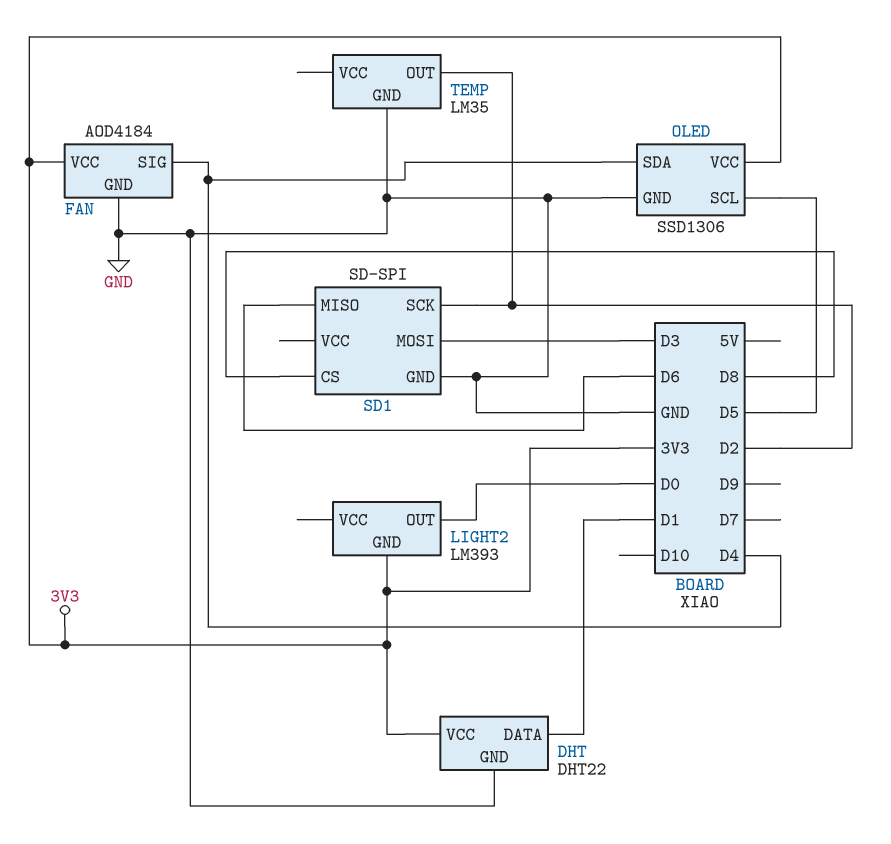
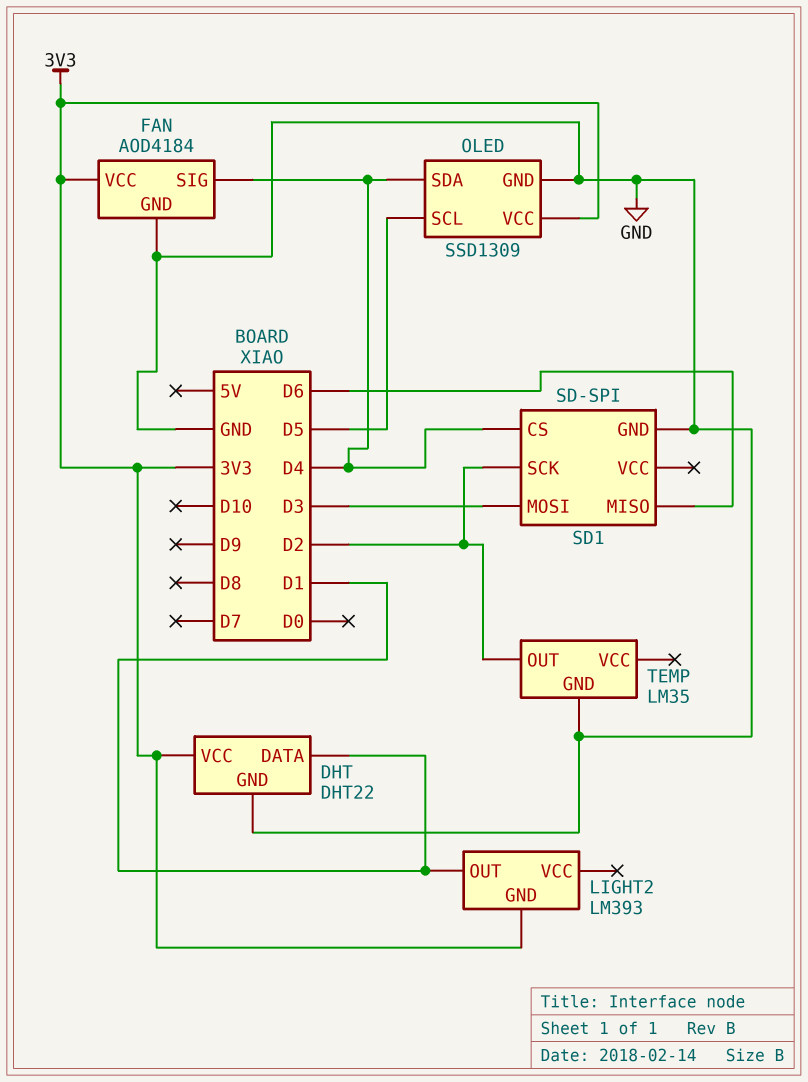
LIGHT2 pin OUT: D0 -> D1
OLED: SSD1306 -> SSD1309
SD1 pin CS: D8 -> D4

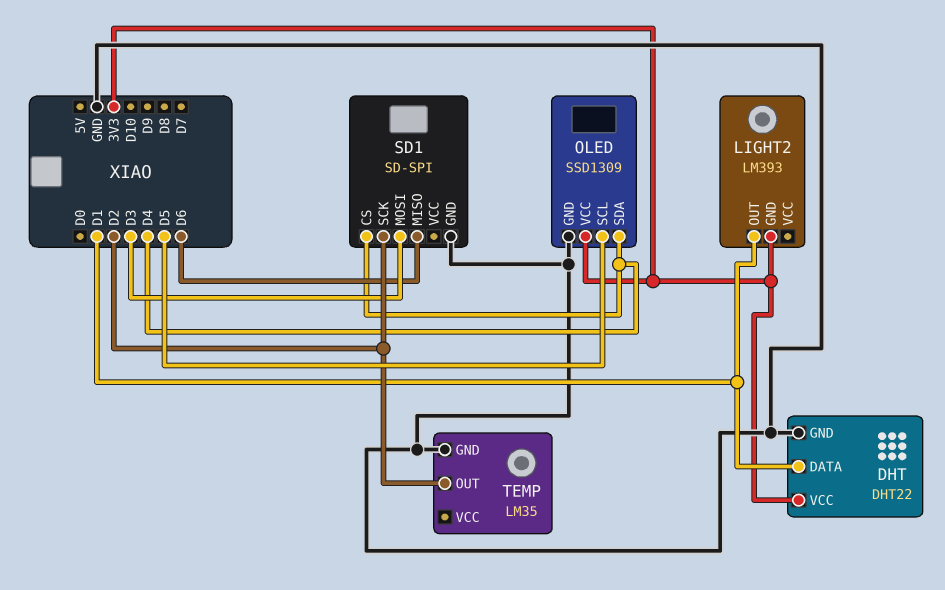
FAN: AOD4184 -> none
FAN pin GND: GND -> none
FAN pin SIG: D4 -> none
FAN pin VCC: 3V3 -> none

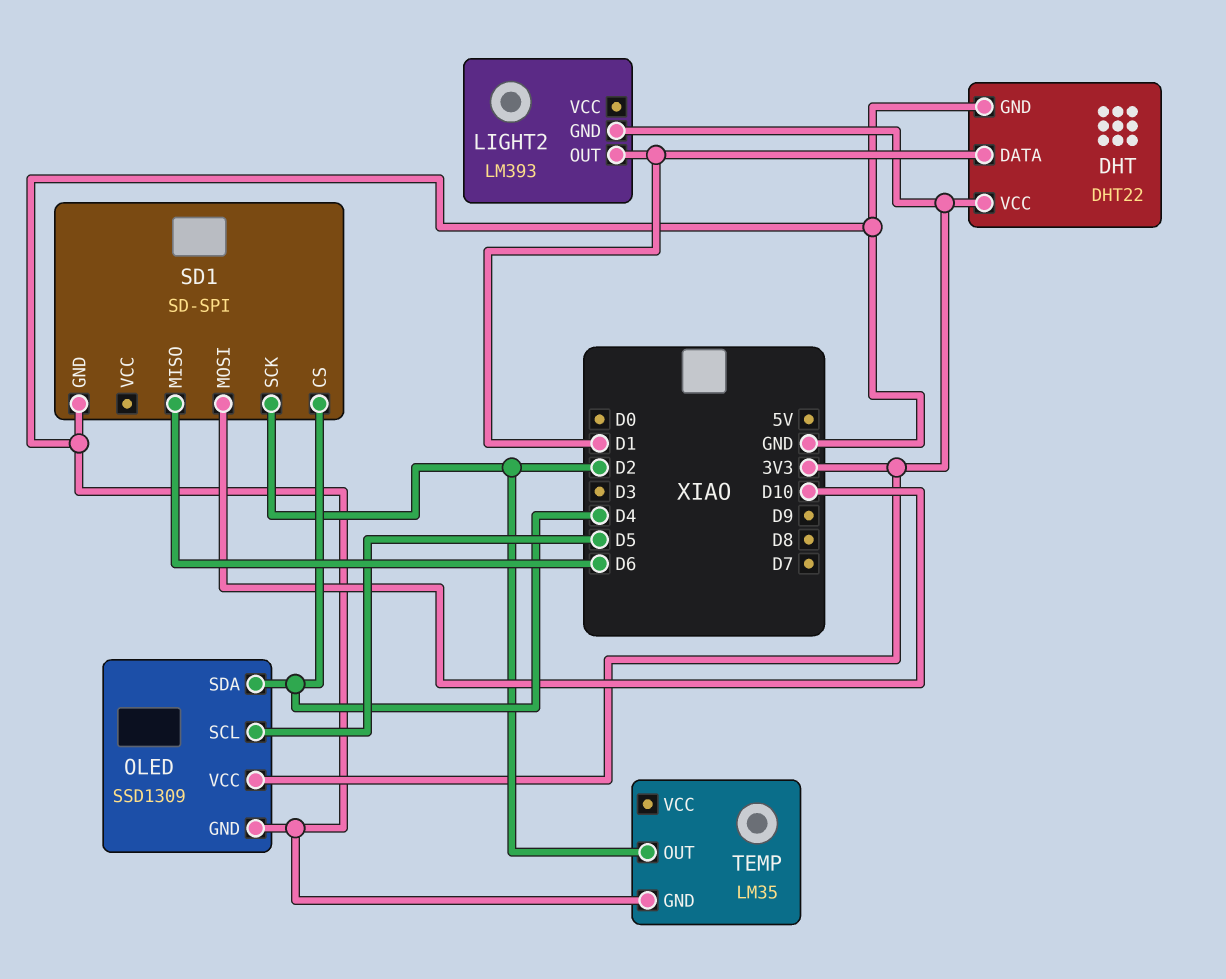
SD1 pin MOSI: D3 -> D10

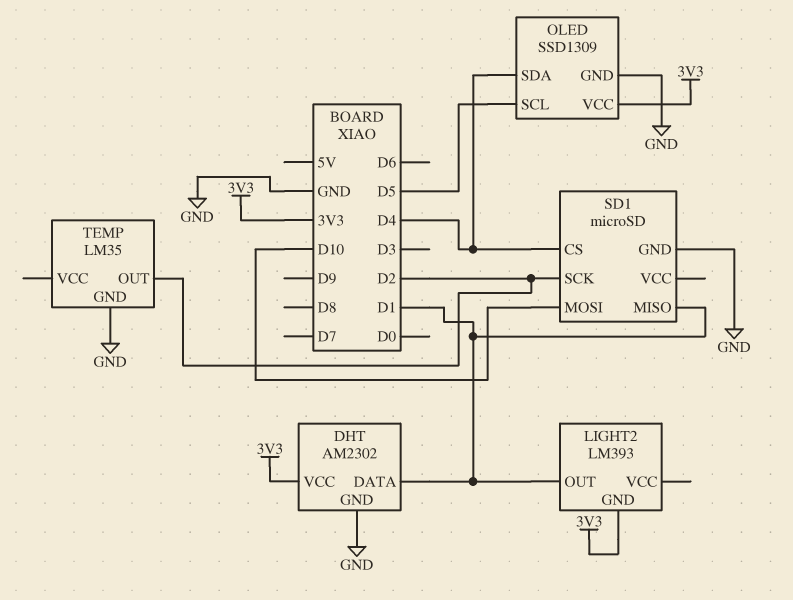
DHT: DHT22 -> AM2302
SD1: SD-SPI -> microSD
SD1 pin MISO: D6 -> D1

